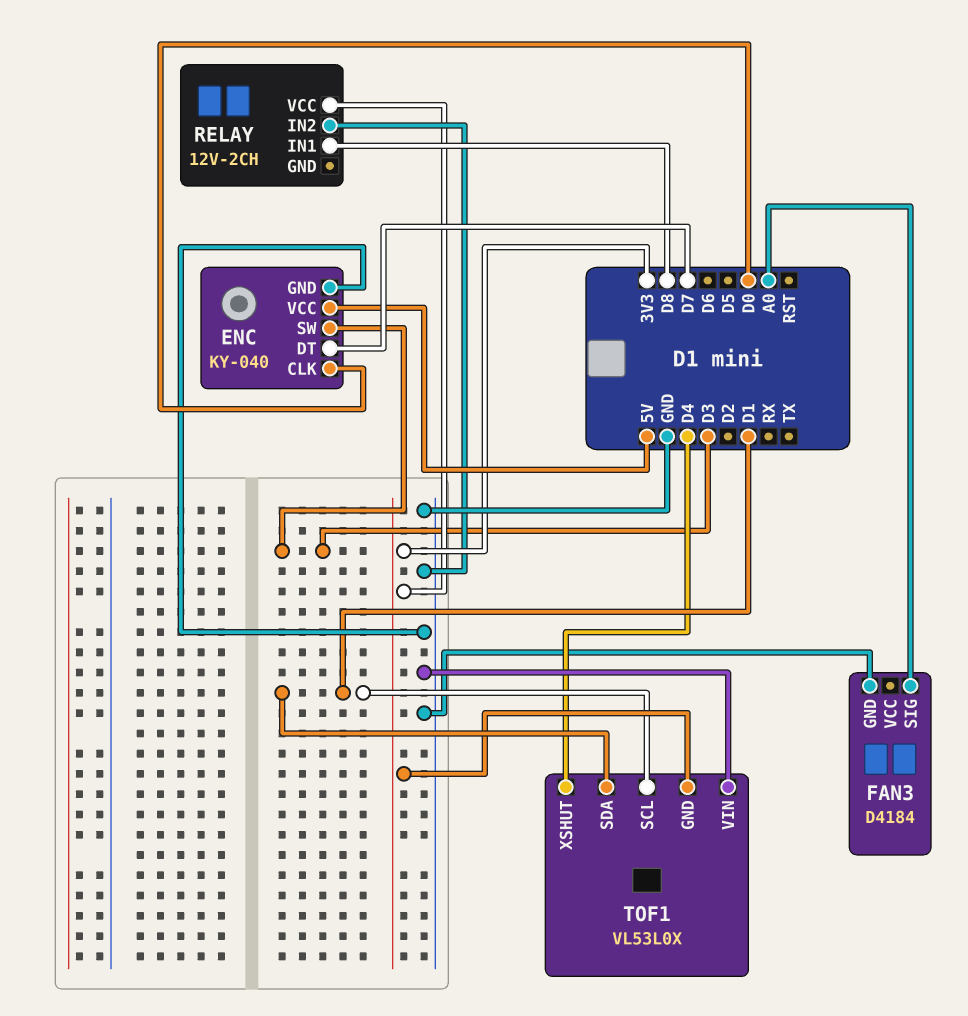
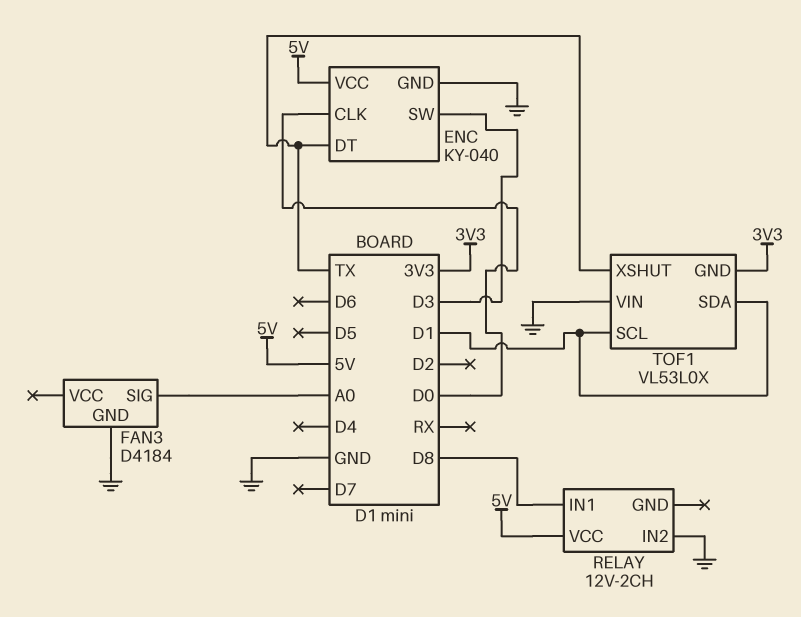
ENC pin DT: D7 -> TX
RELAY pin VCC: 3V3 -> 5V
TOF1 pin XSHUT: D4 -> TX

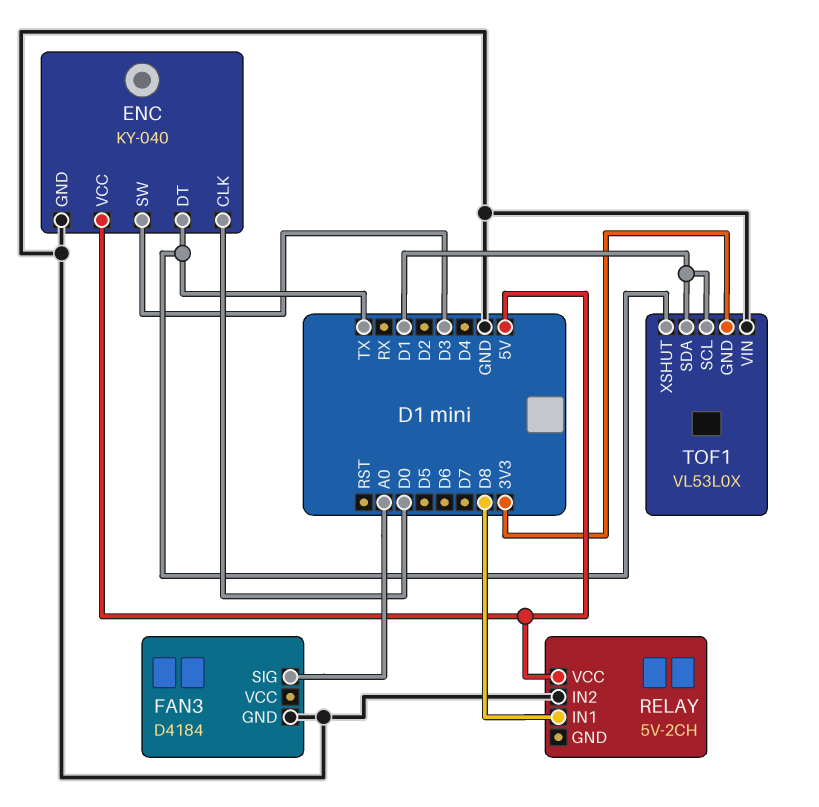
RELAY: 12V-2CH -> 5V-2CH

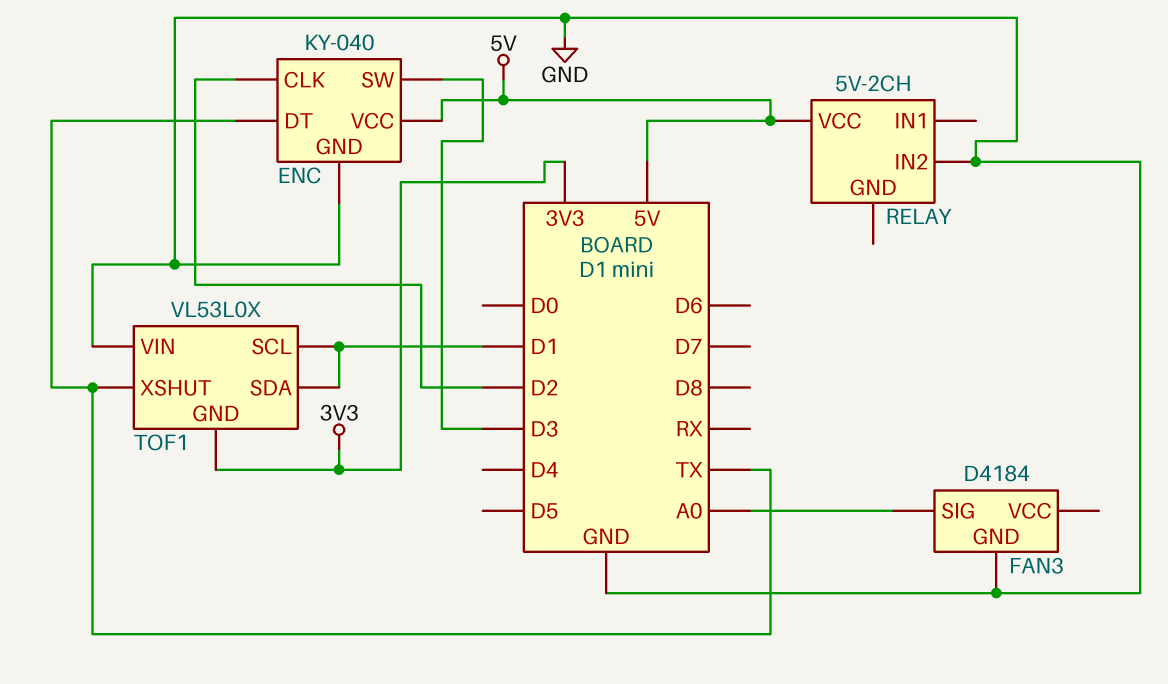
ENC pin CLK: D0 -> D2
RELAY pin IN1: D8 -> none

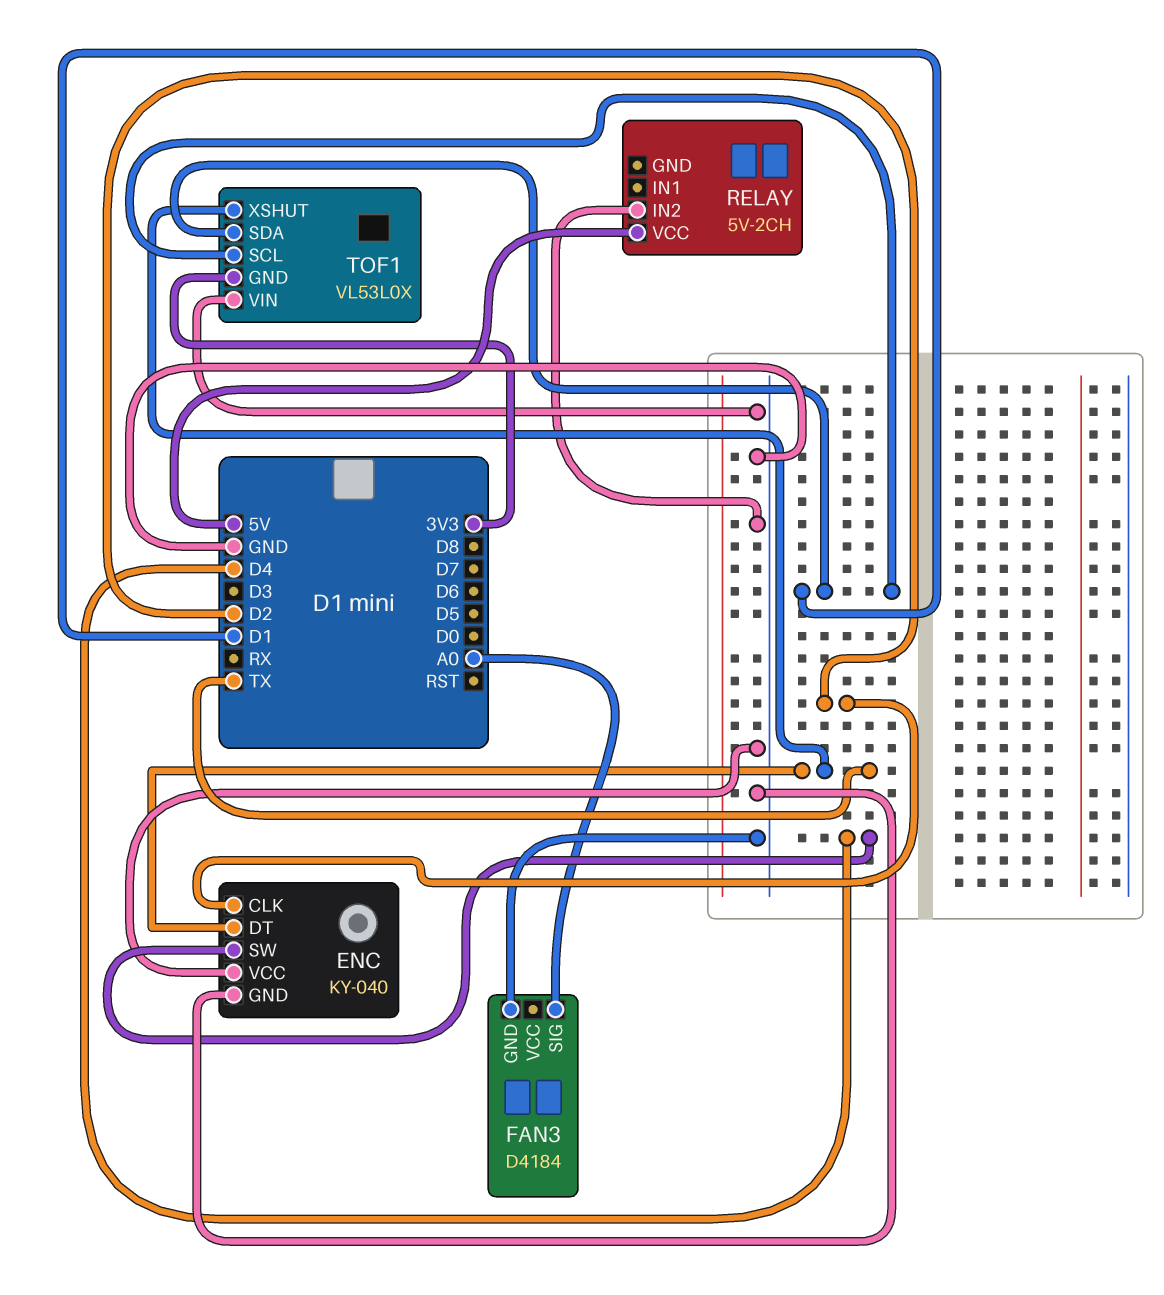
ENC pin SW: D3 -> D4
ENC pin VCC: 5V -> GND

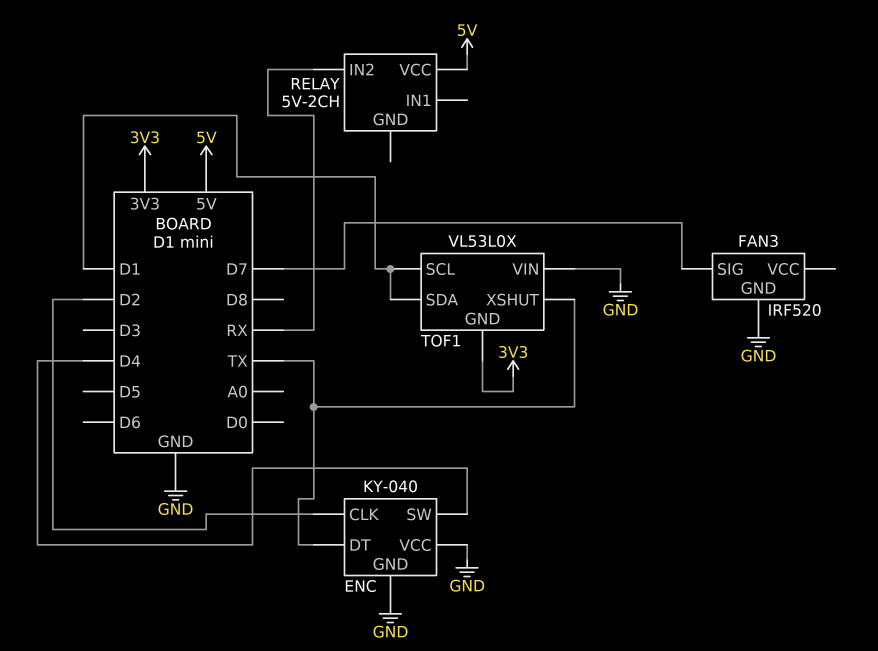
FAN3: D4184 -> IRF520
FAN3 pin SIG: A0 -> D7
RELAY pin IN2: GND -> RX

